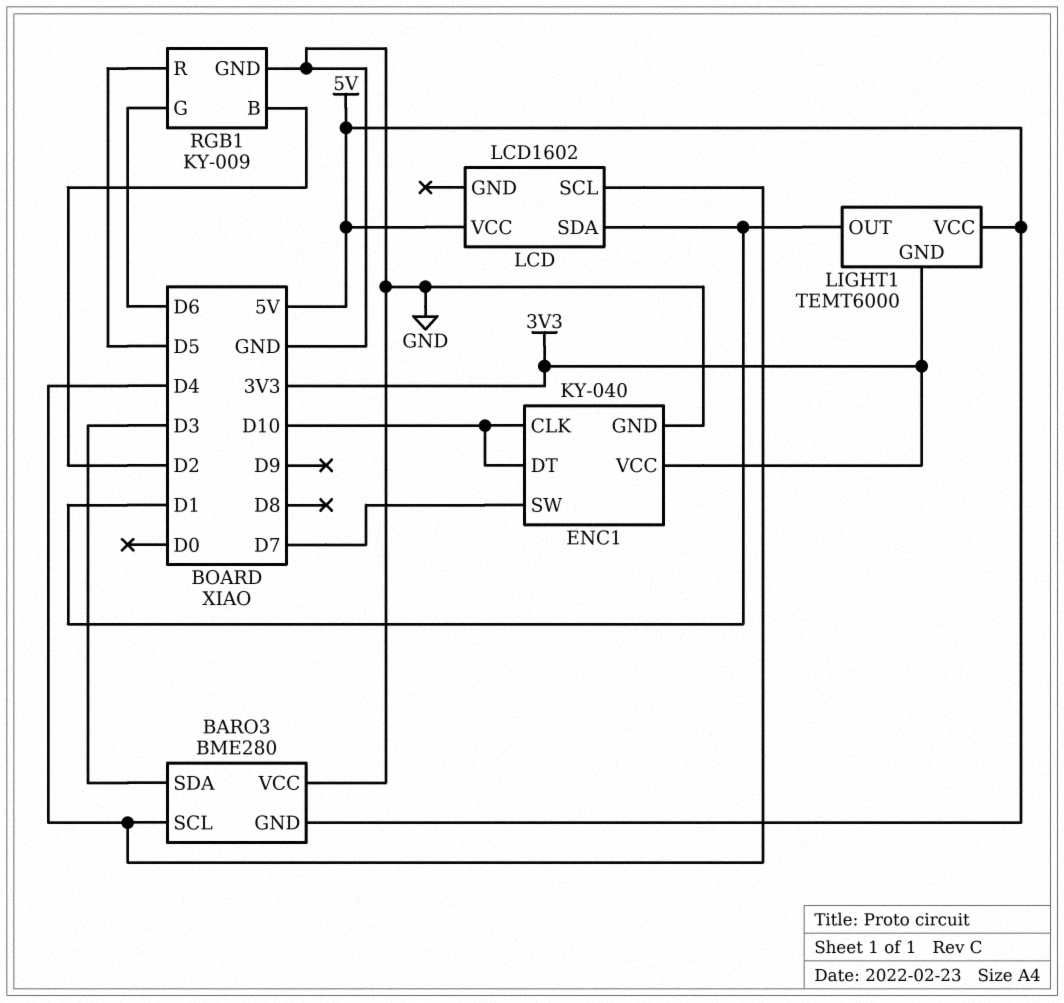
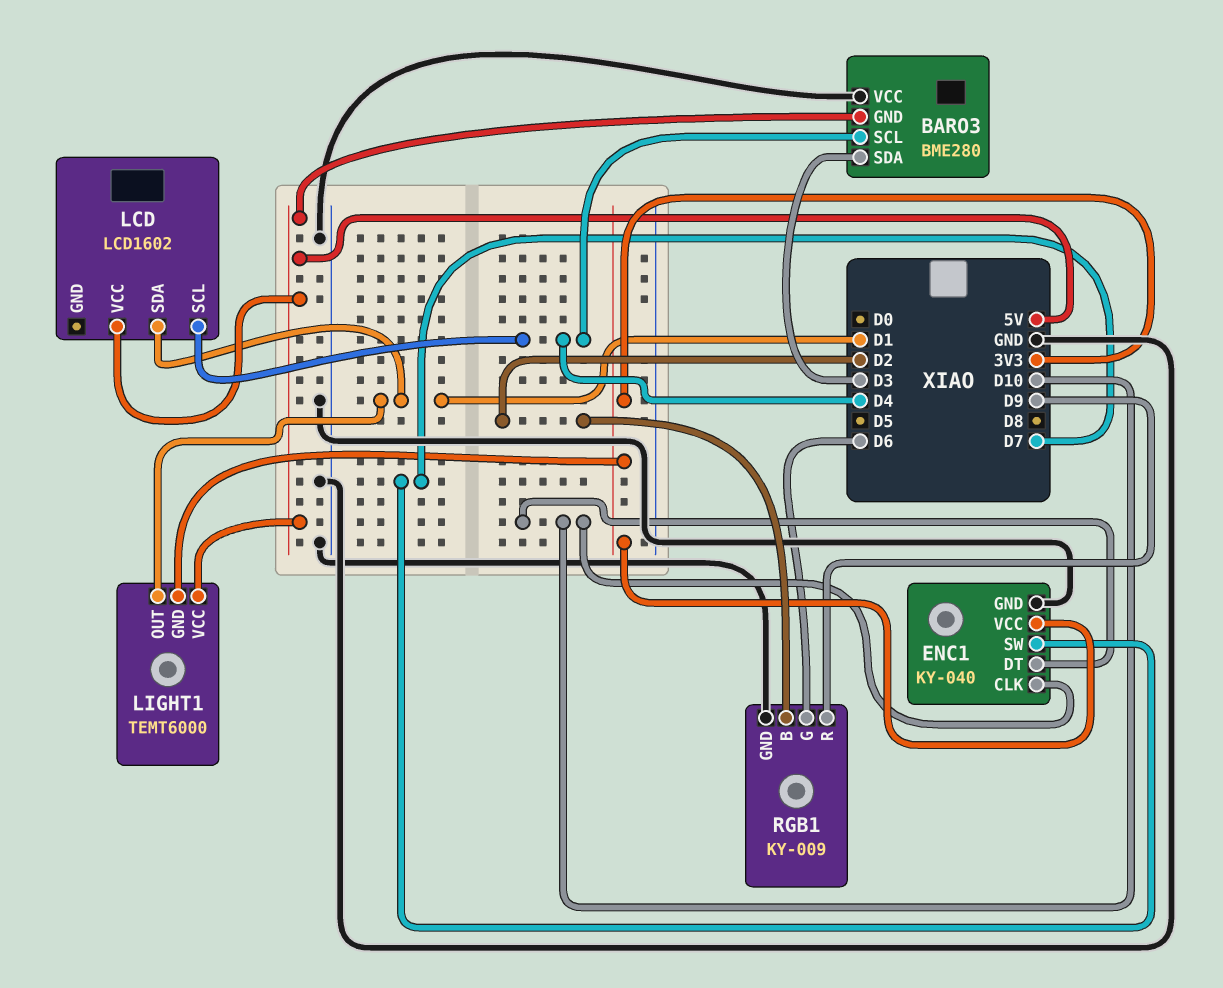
RGB1 pin R: D5 -> D9

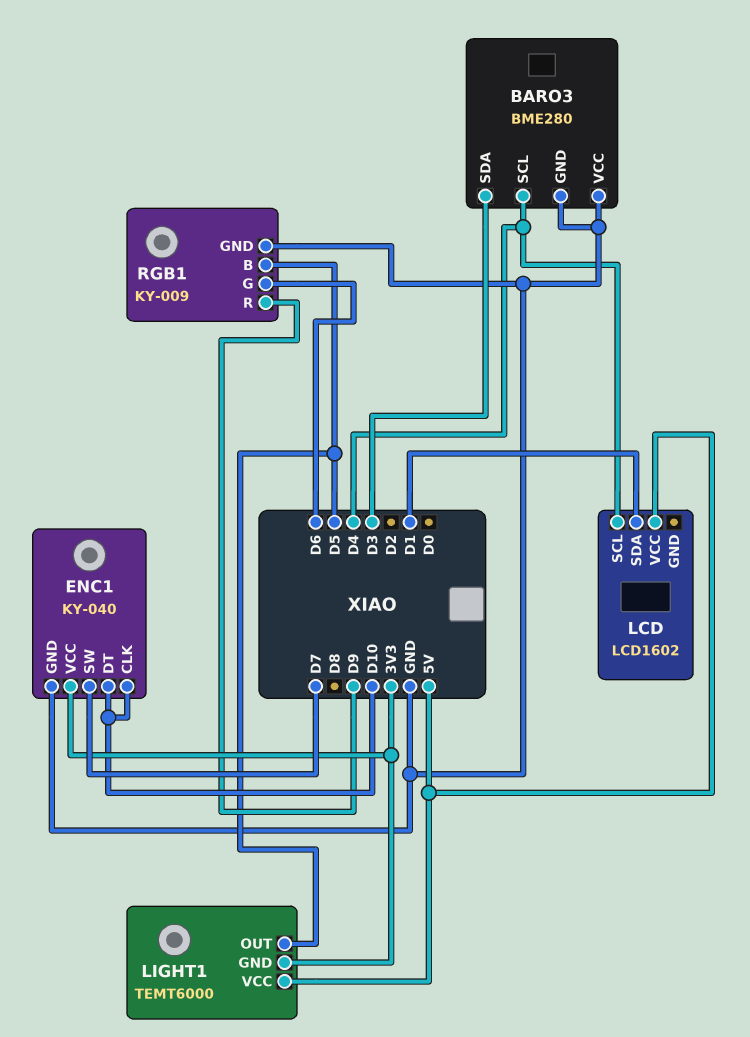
BARO3 pin GND: 5V -> GND
LIGHT1 pin OUT: D1 -> D5
RGB1 pin B: D2 -> D5

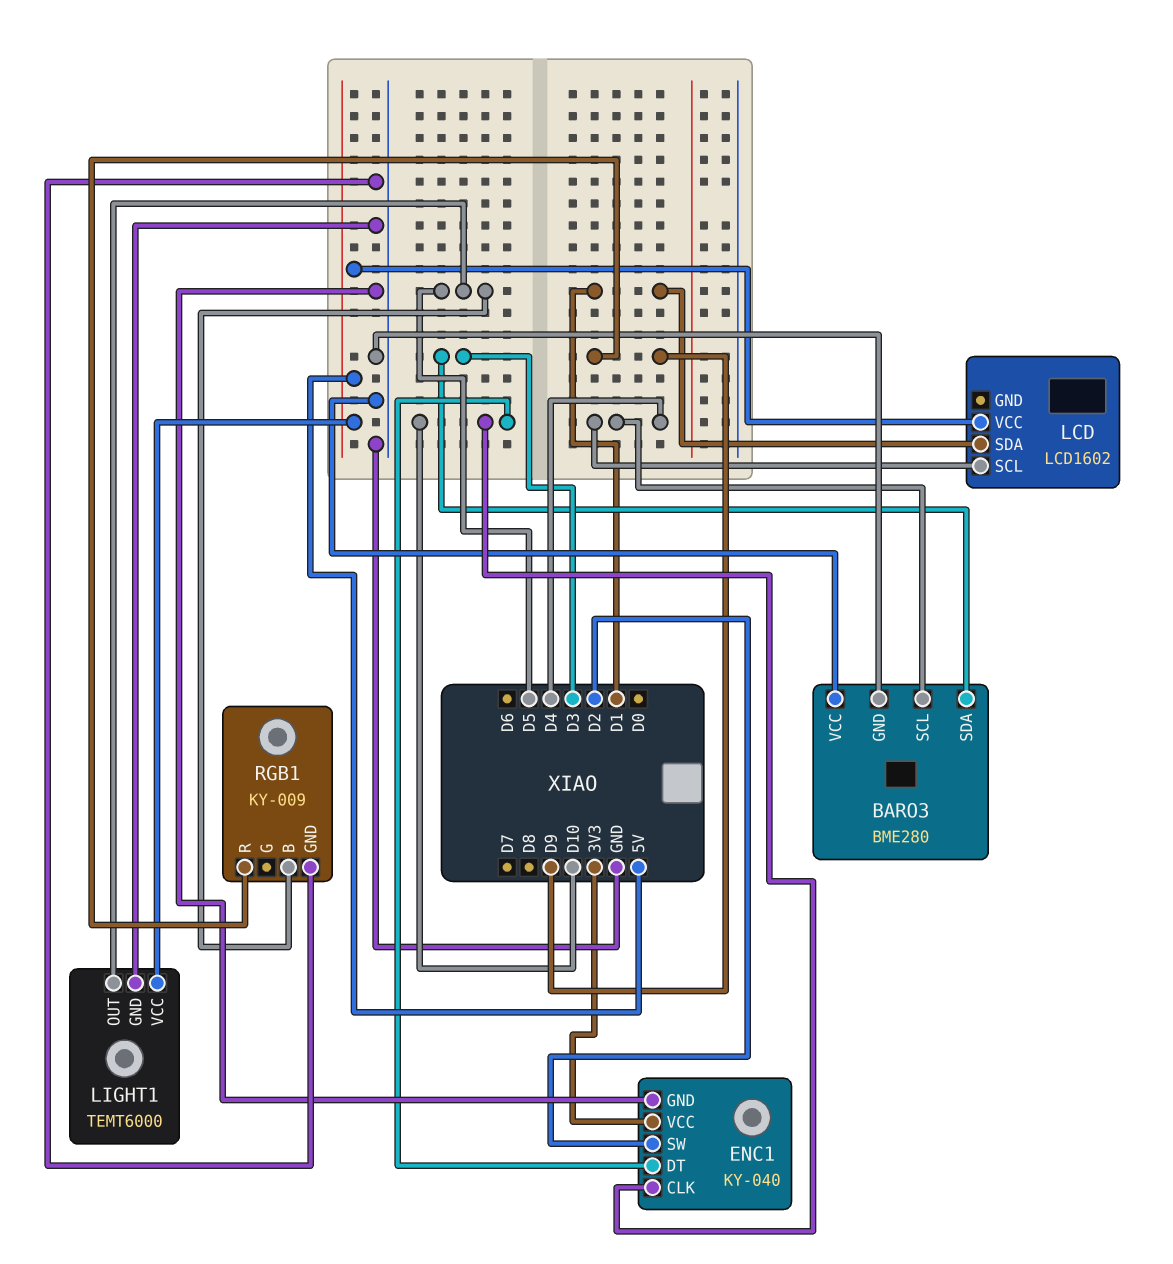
ENC1 pin SW: D7 -> D2
LIGHT1 pin GND: 3V3 -> GND
RGB1 pin G: D6 -> none

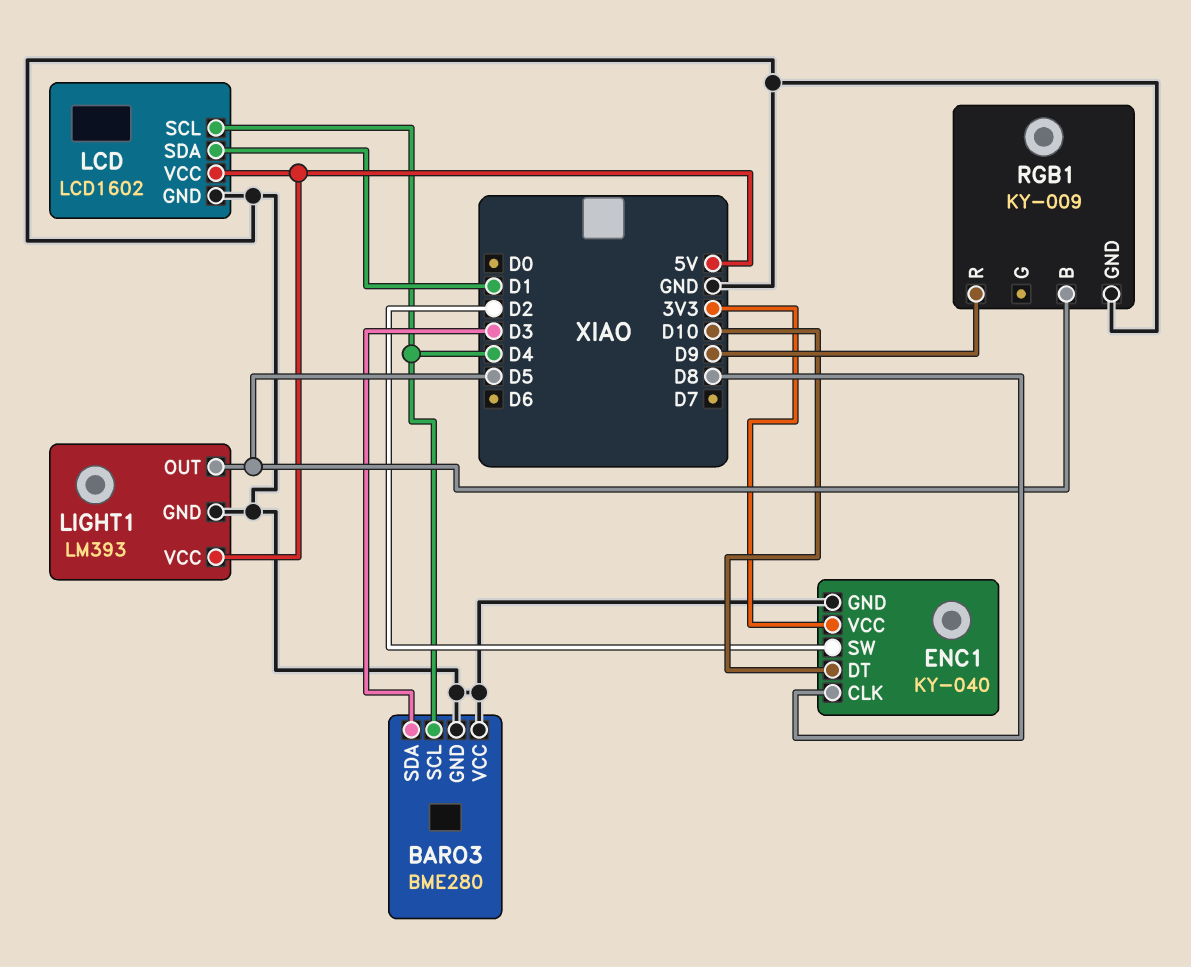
ENC1 pin CLK: D10 -> D8
LCD pin GND: none -> GND
LIGHT1: TEMT6000 -> LM393

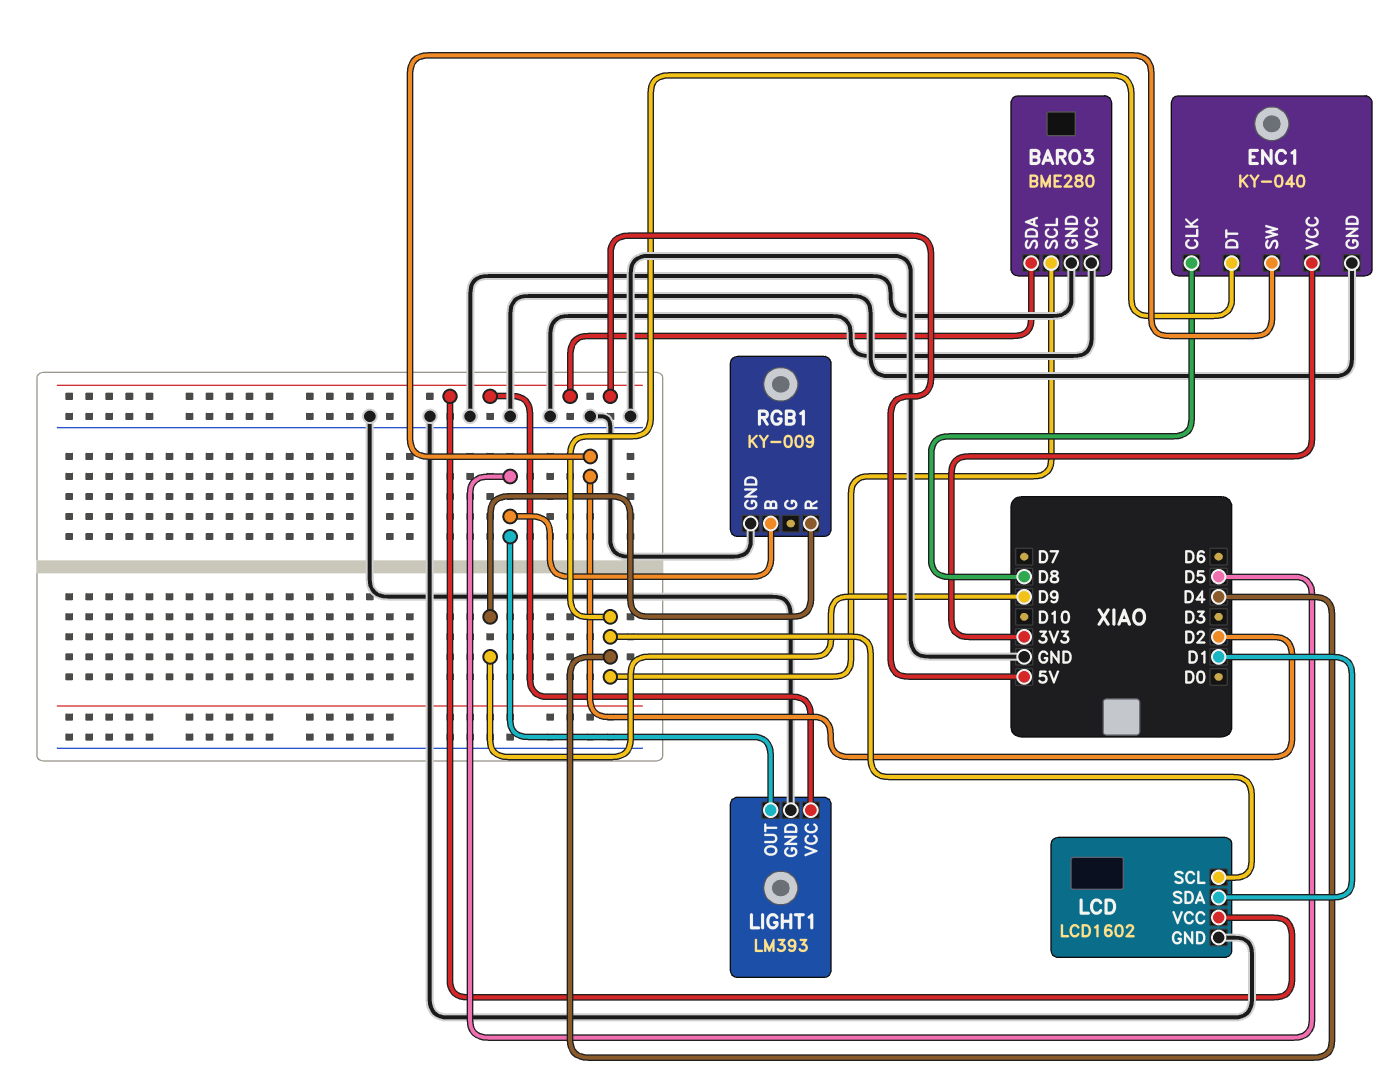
BARO3 pin SDA: D3 -> 5V
ENC1 pin DT: D10 -> D4

